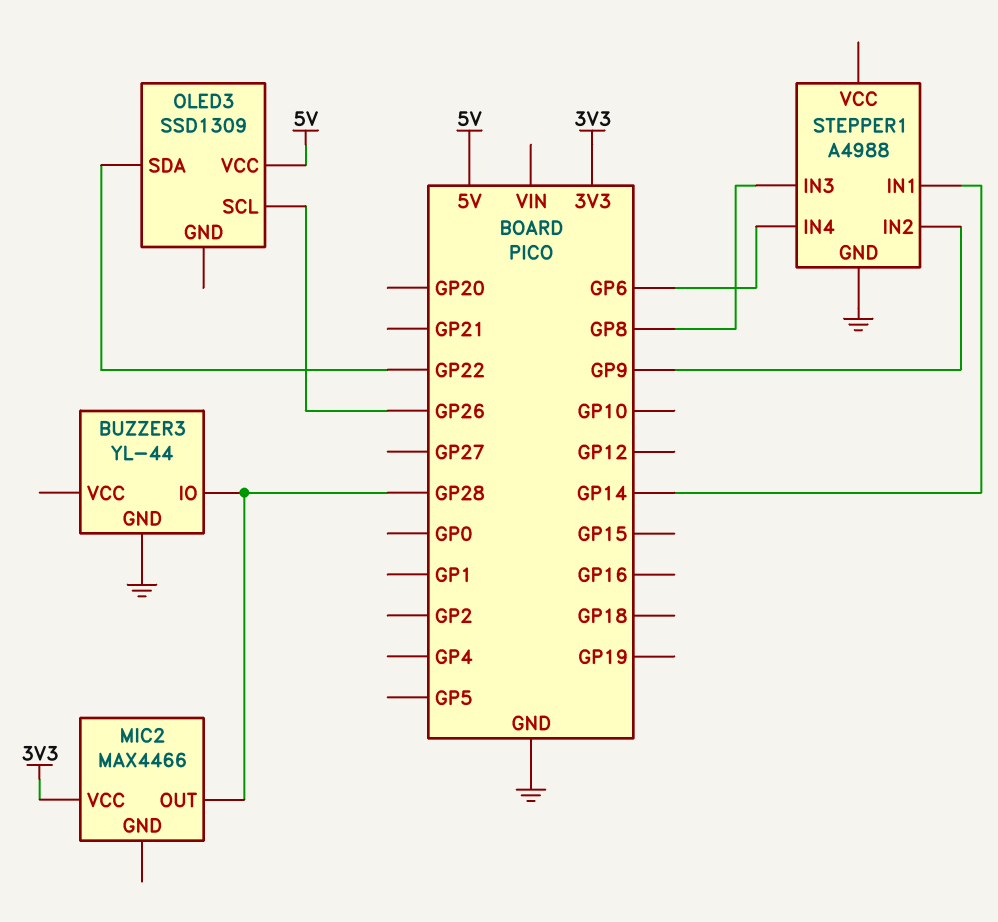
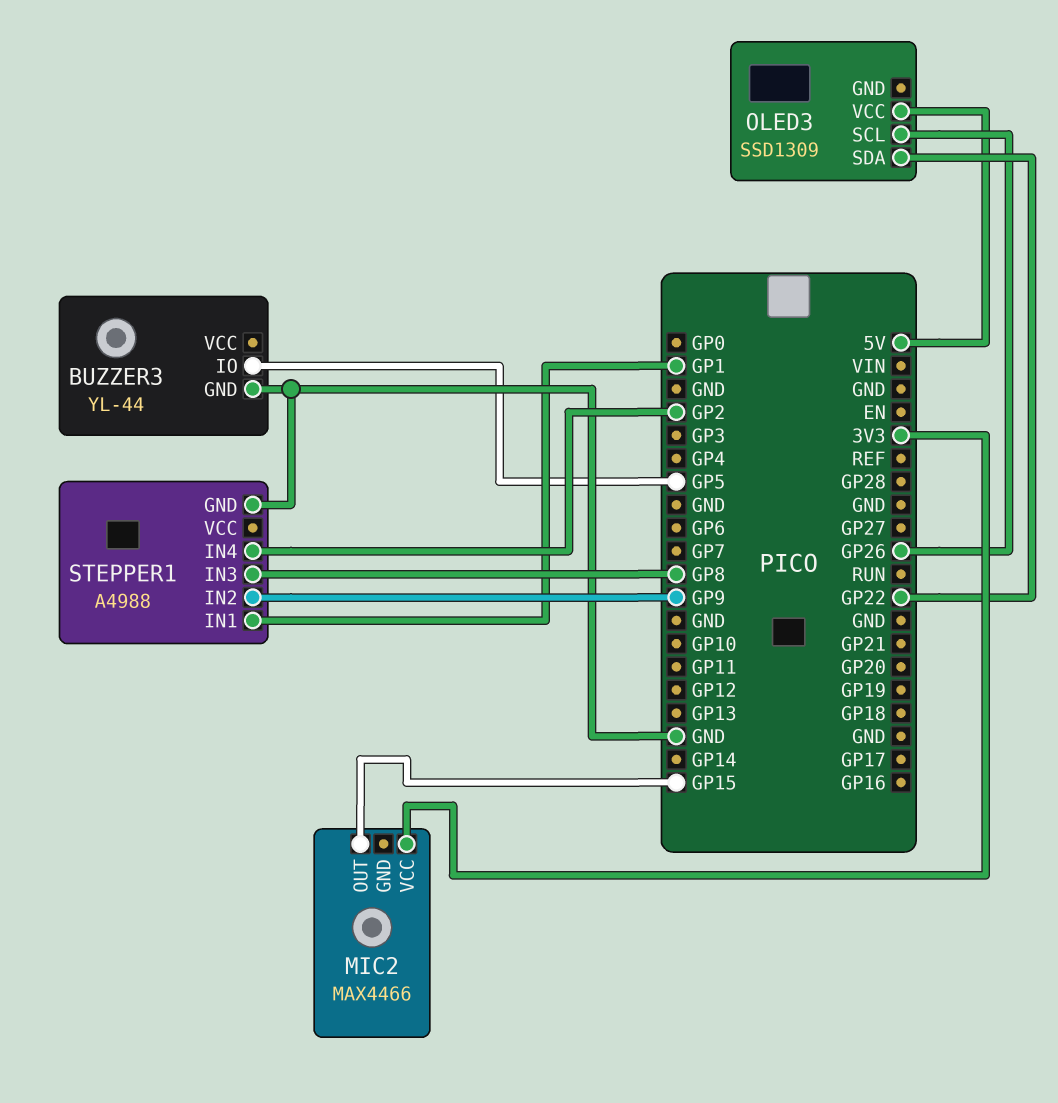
BUZZER3 pin IO: GP28 -> GP5
MIC2 pin OUT: GP28 -> GP15
STEPPER1 pin IN1: GP14 -> GP1
STEPPER1 pin IN4: GP6 -> GP2

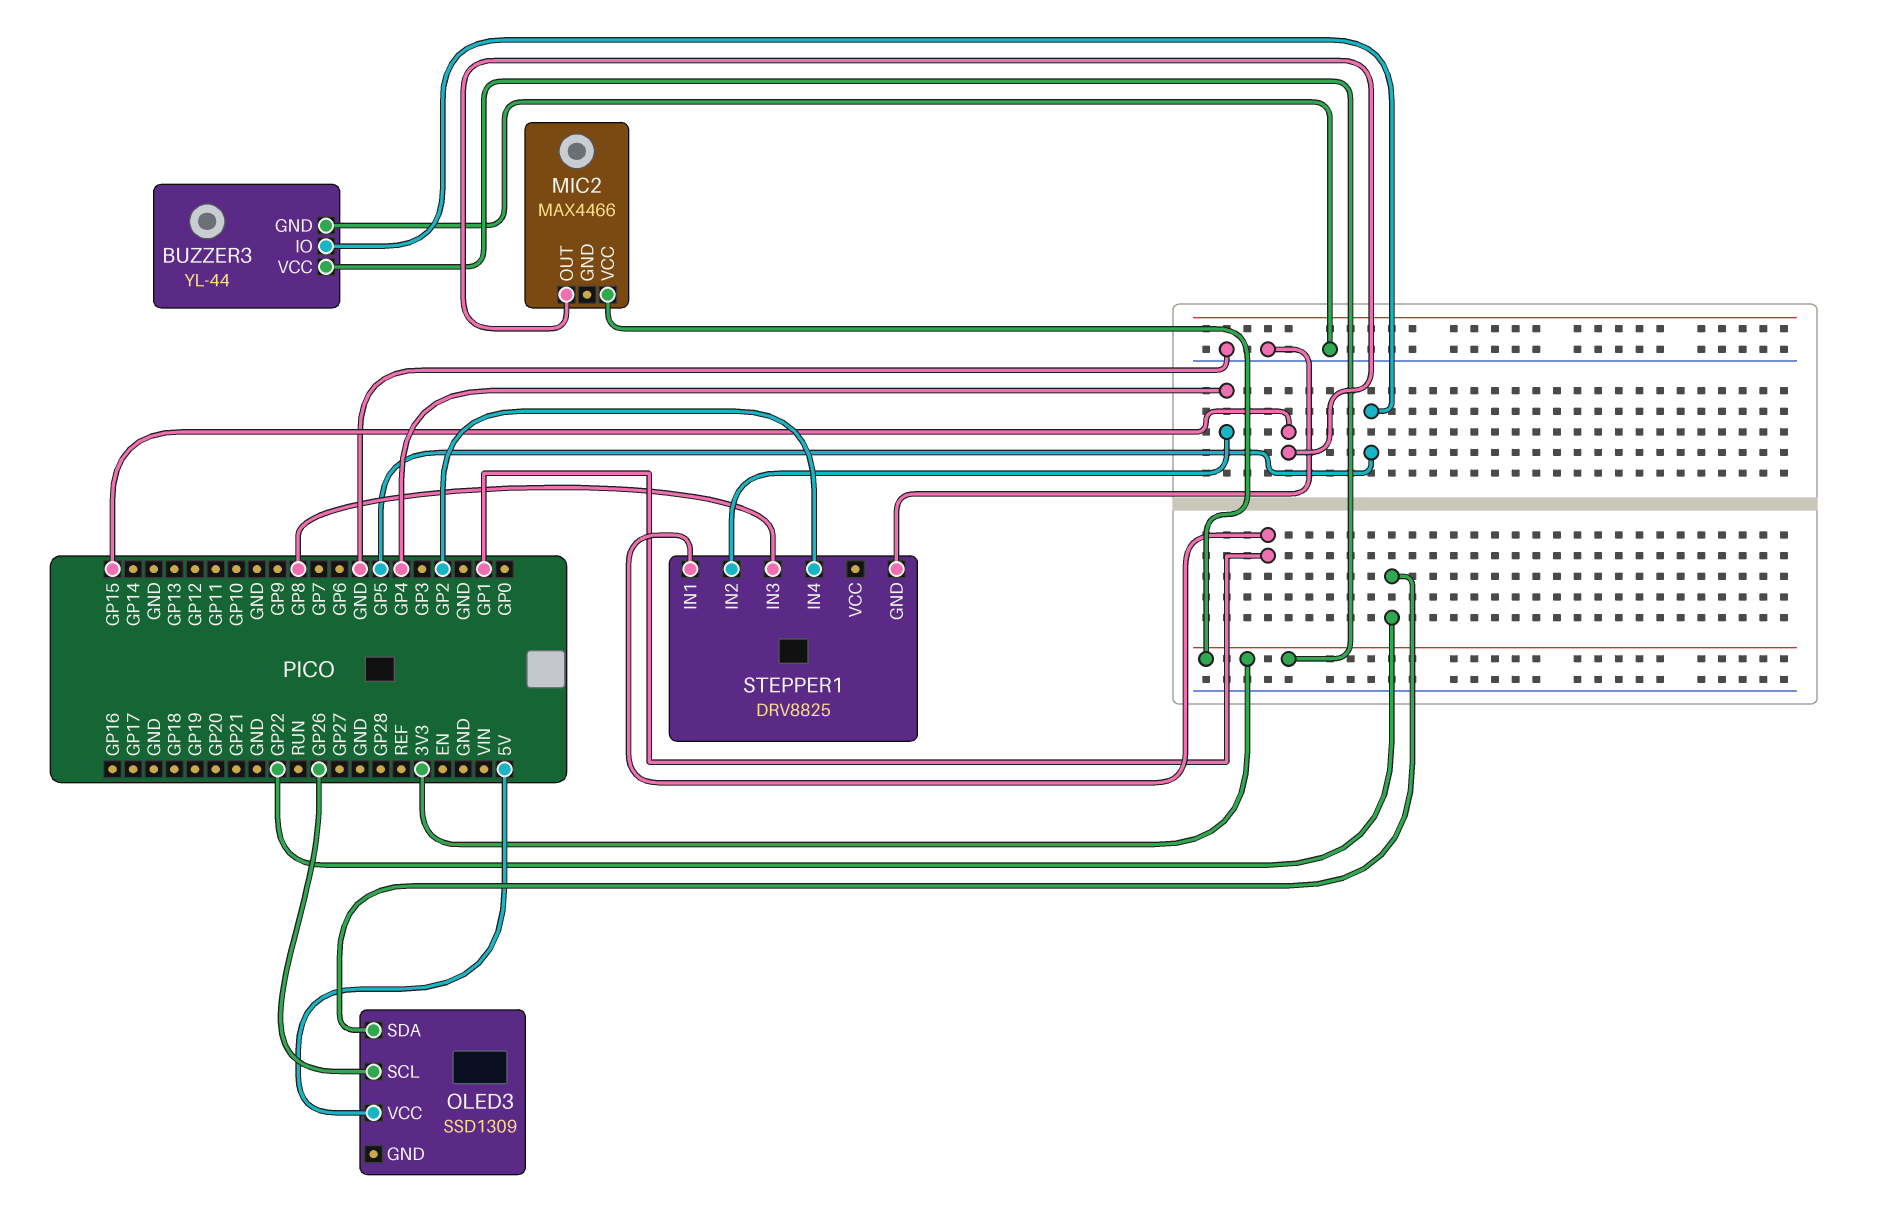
BUZZER3 pin VCC: none -> 3V3
STEPPER1: A4988 -> DRV8825
STEPPER1 pin IN2: GP9 -> GP4

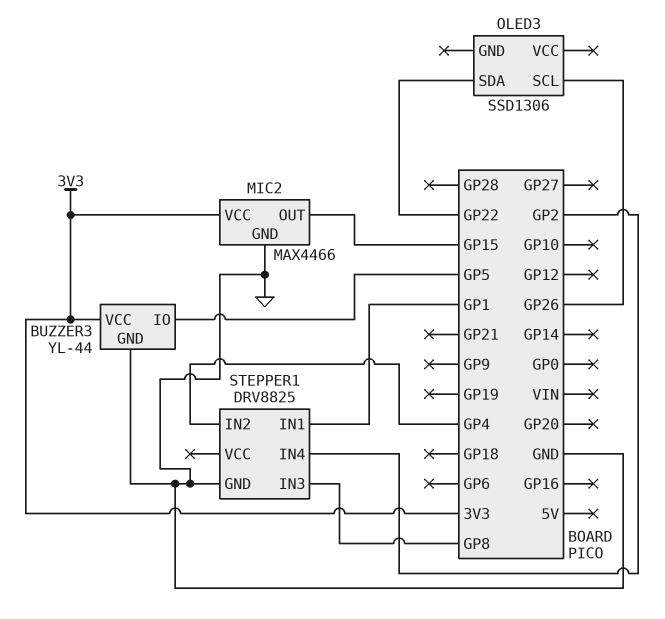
MIC2 pin GND: none -> GND
OLED3: SSD1309 -> SSD1306
OLED3 pin VCC: 5V -> none

